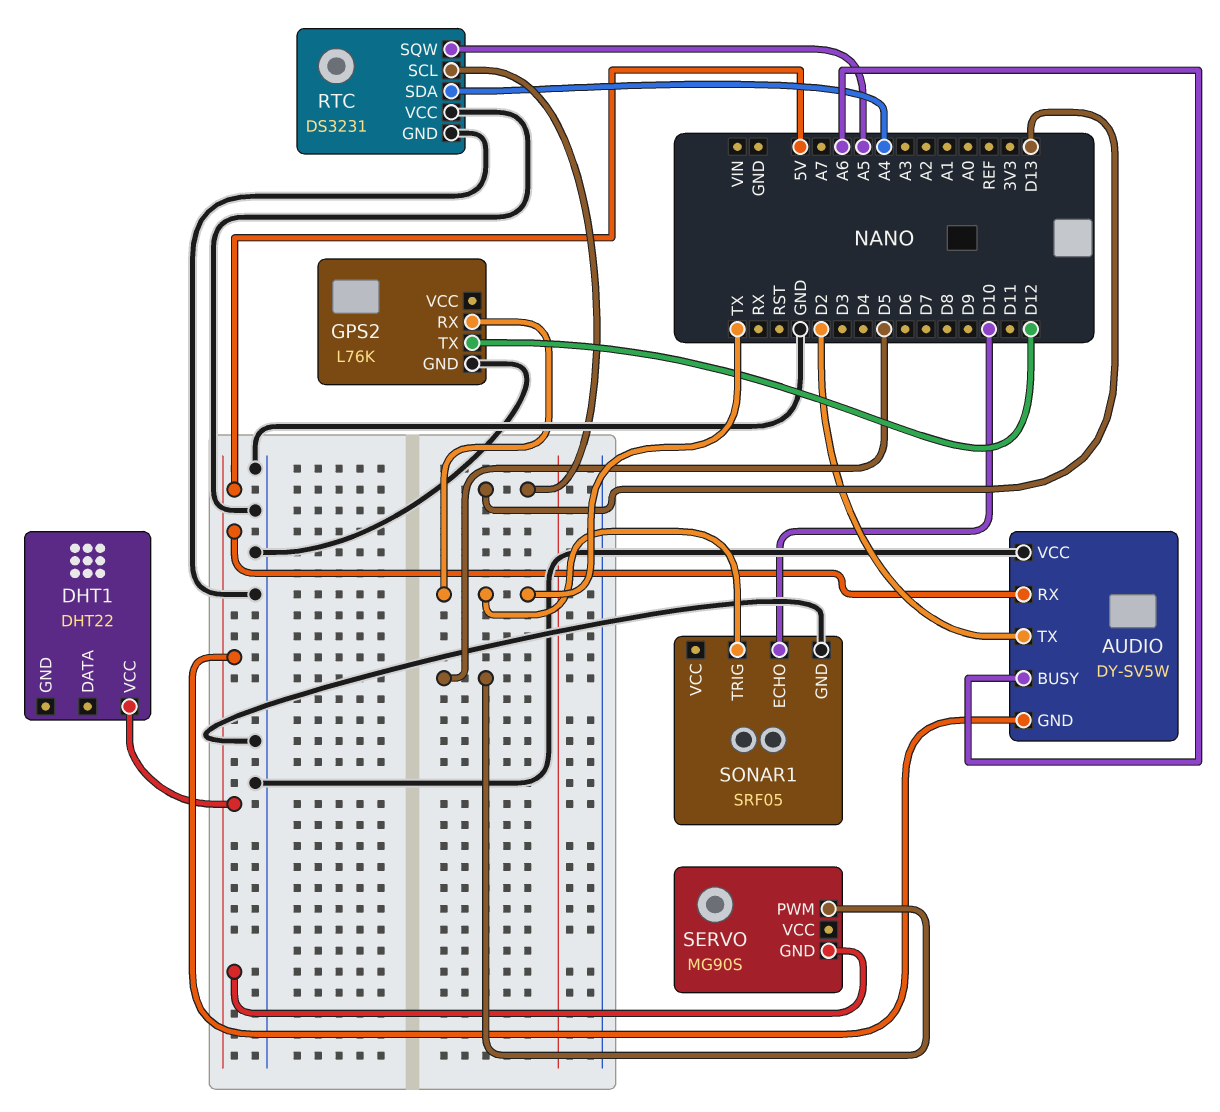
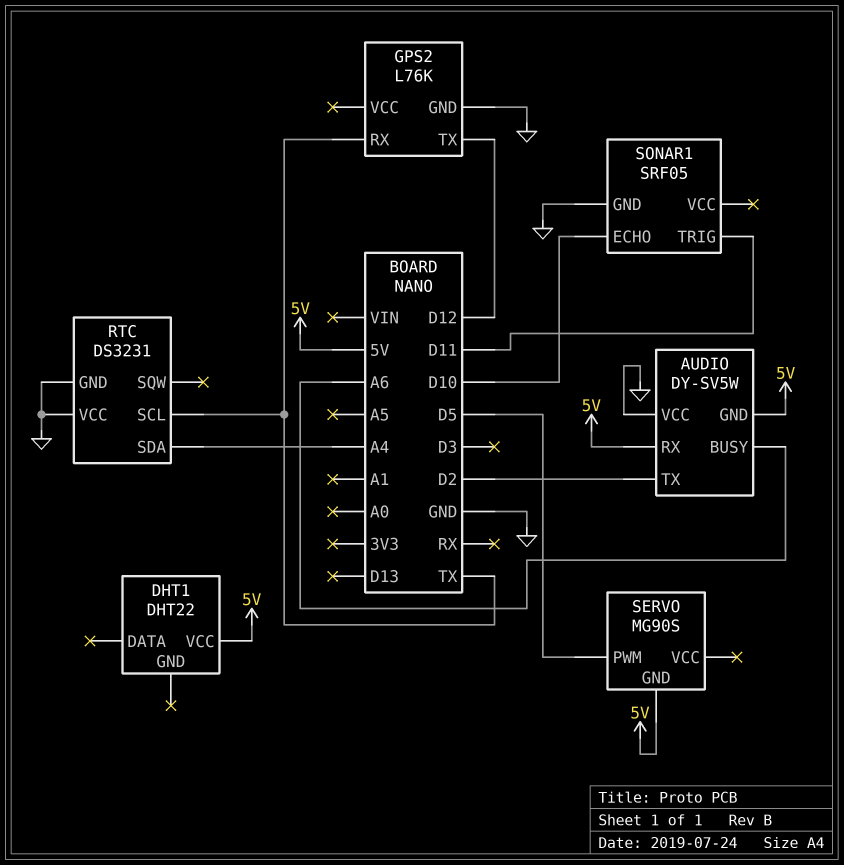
RTC pin SCL: D13 -> TX
RTC pin SQW: A5 -> none
SONAR1 pin TRIG: TX -> D11

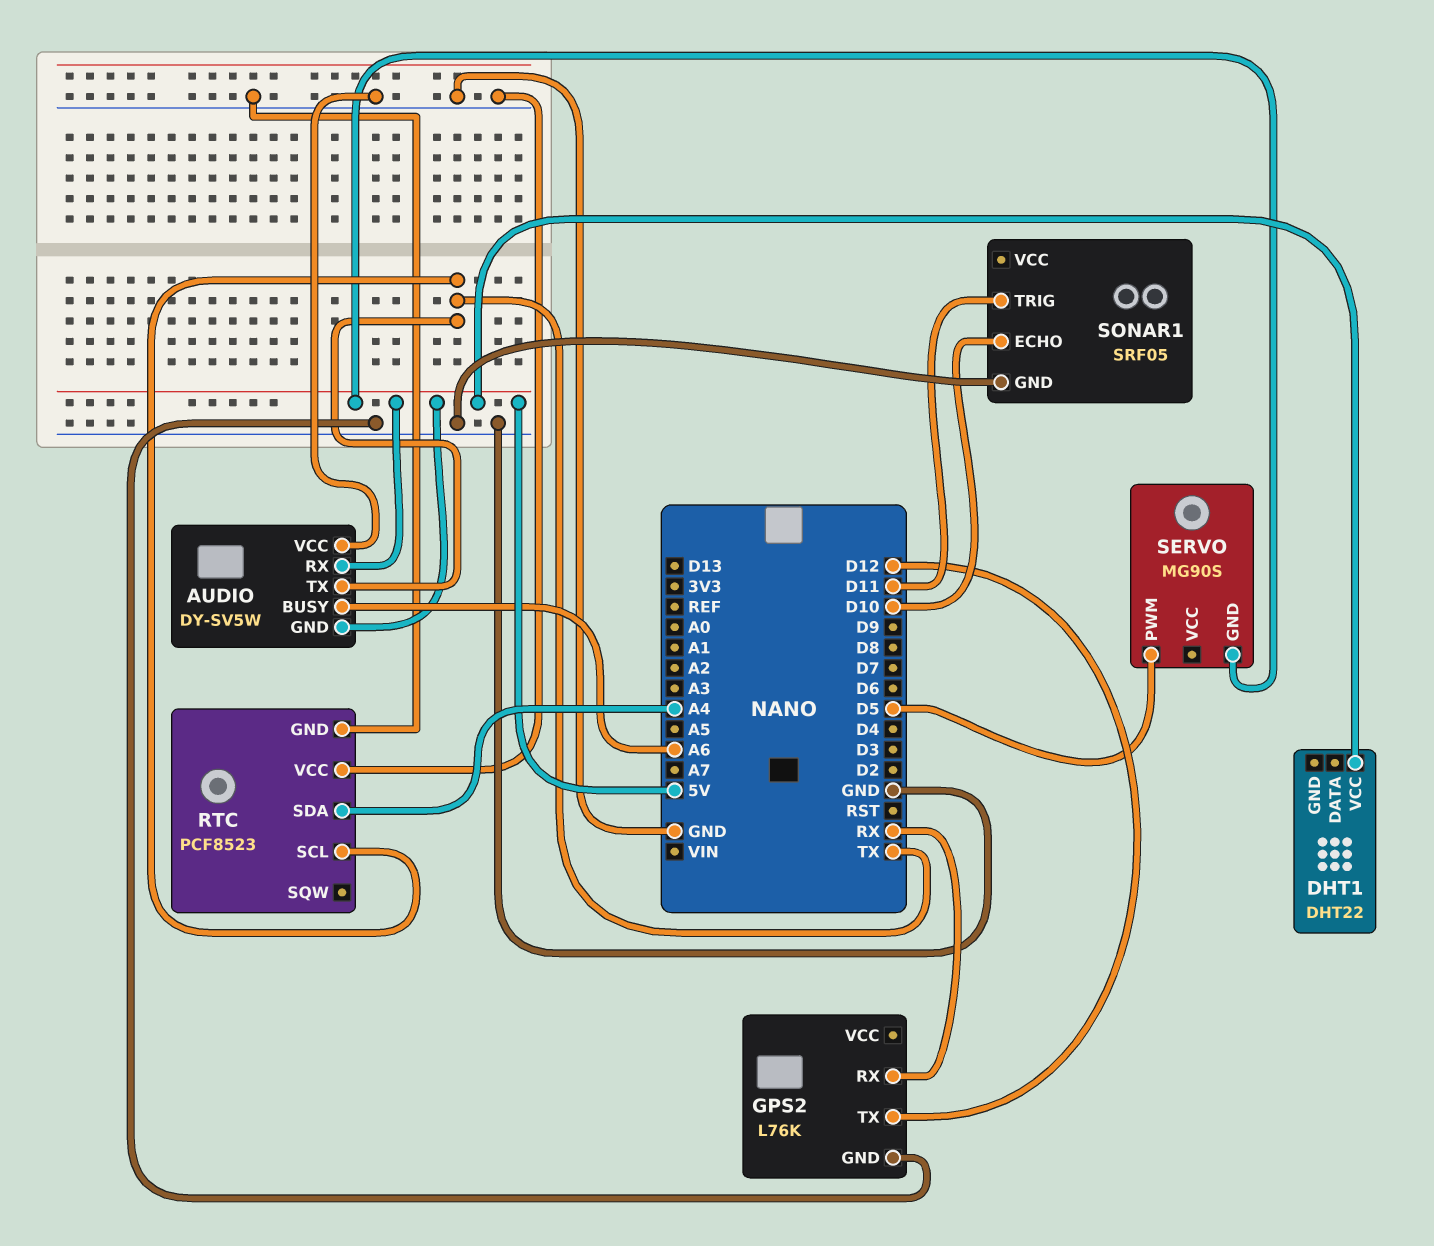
AUDIO pin TX: D2 -> TX
GPS2 pin RX: TX -> RX
RTC: DS3231 -> PCF8523

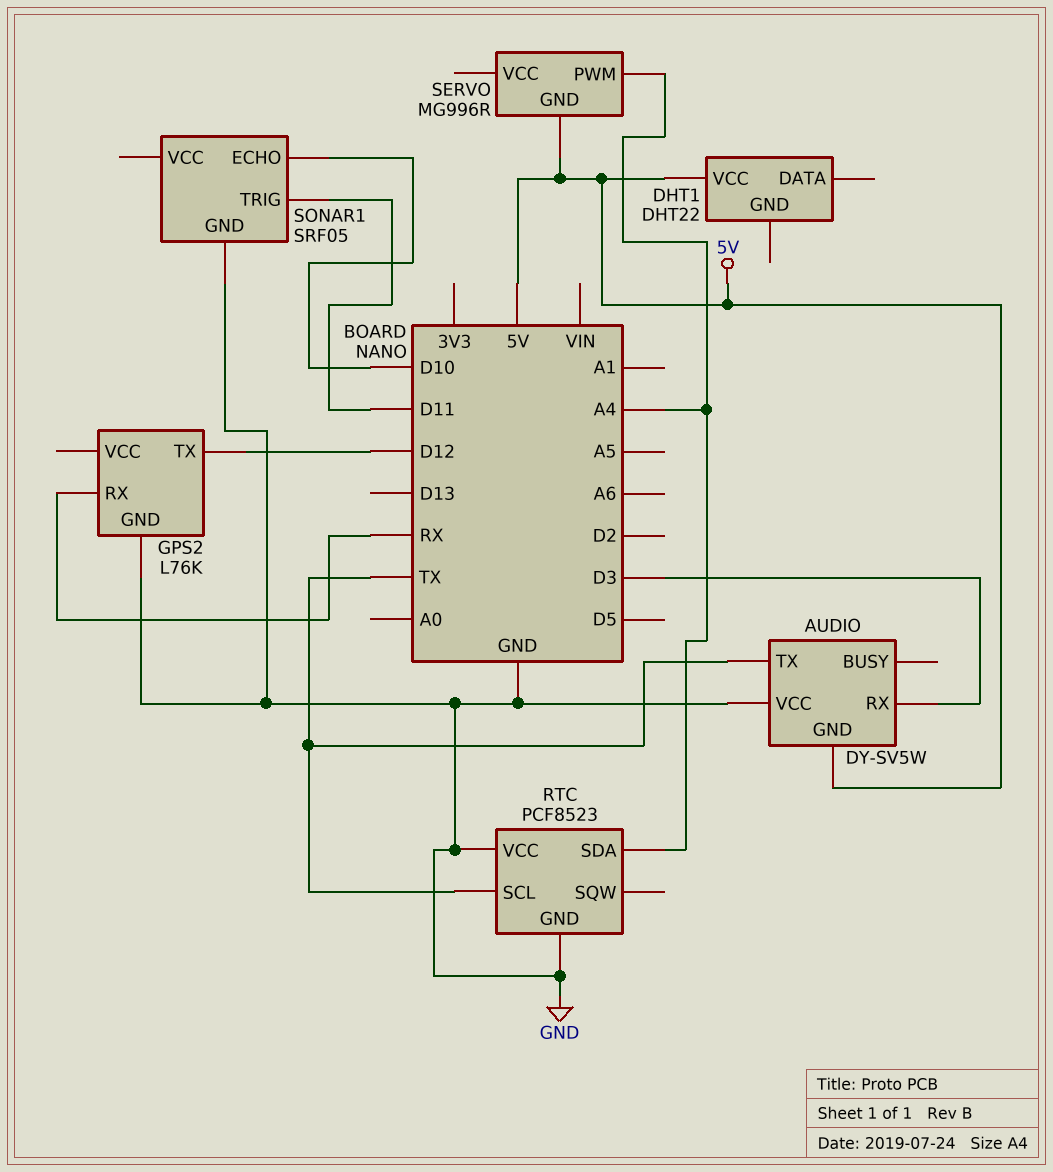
AUDIO pin BUSY: A6 -> none
AUDIO pin RX: 5V -> D3
SERVO: MG90S -> MG996R
SERVO pin PWM: D5 -> A4

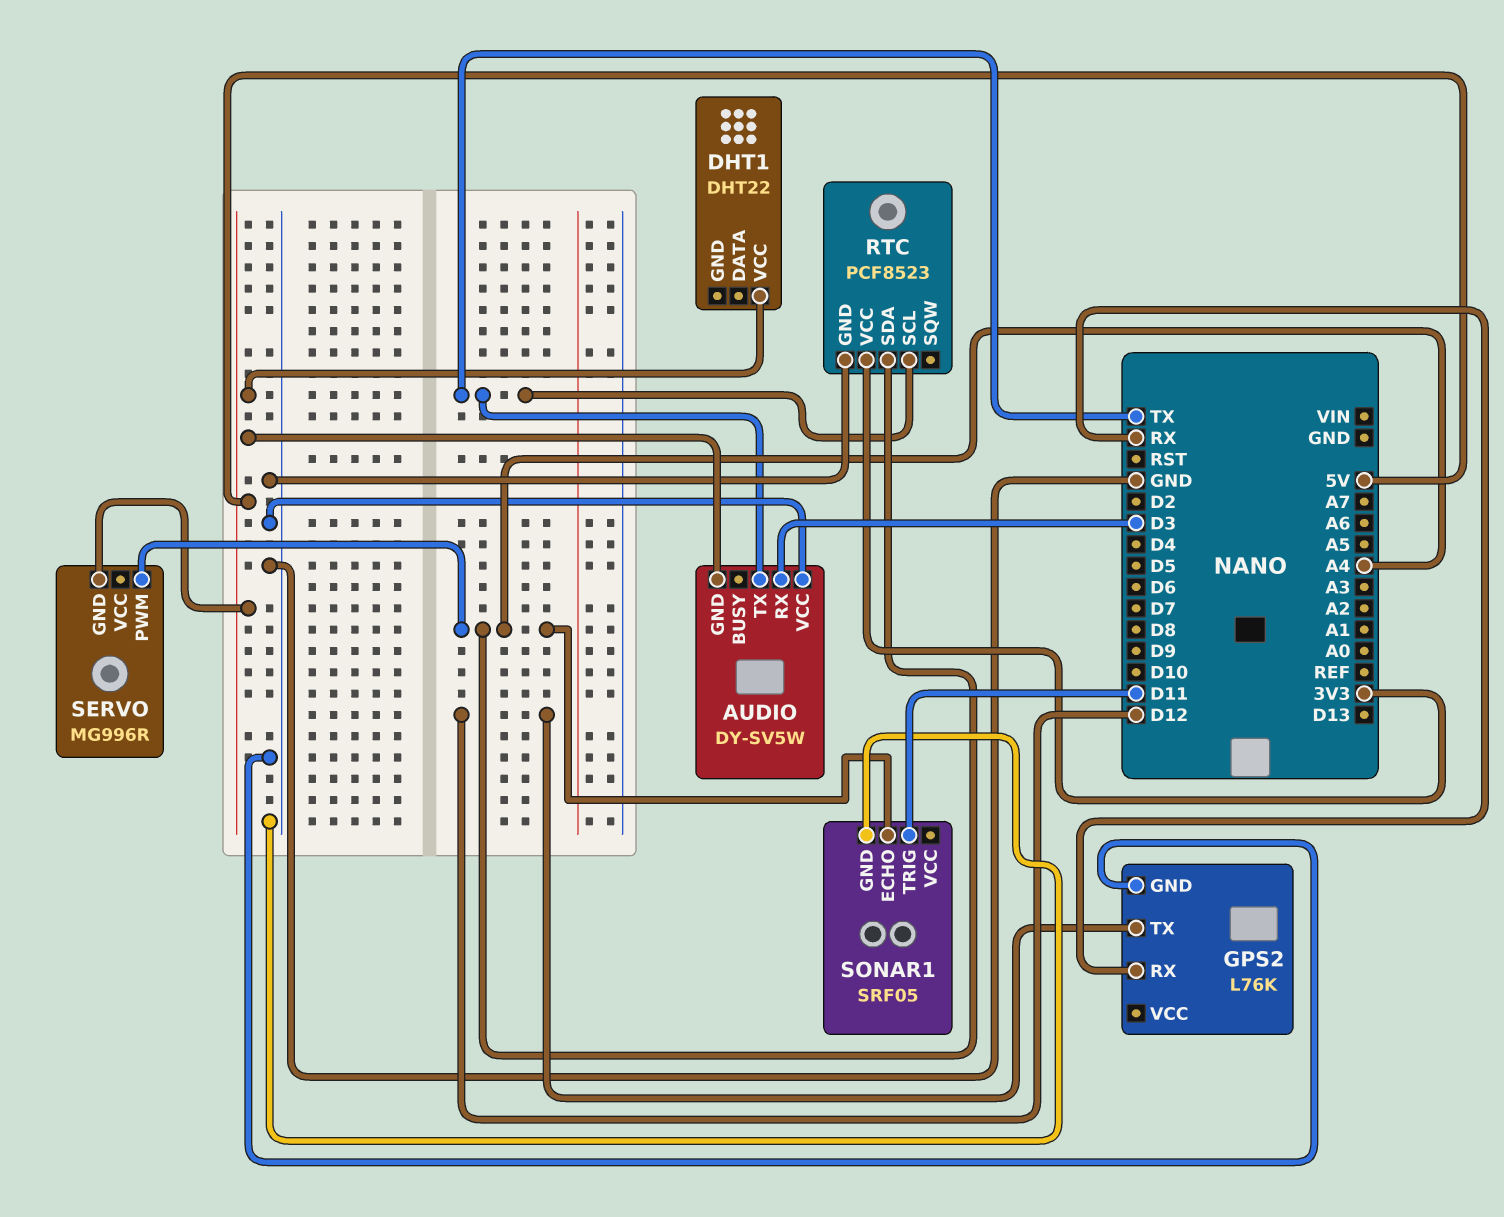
RTC pin VCC: GND -> 3V3
SONAR1 pin ECHO: D10 -> A4

